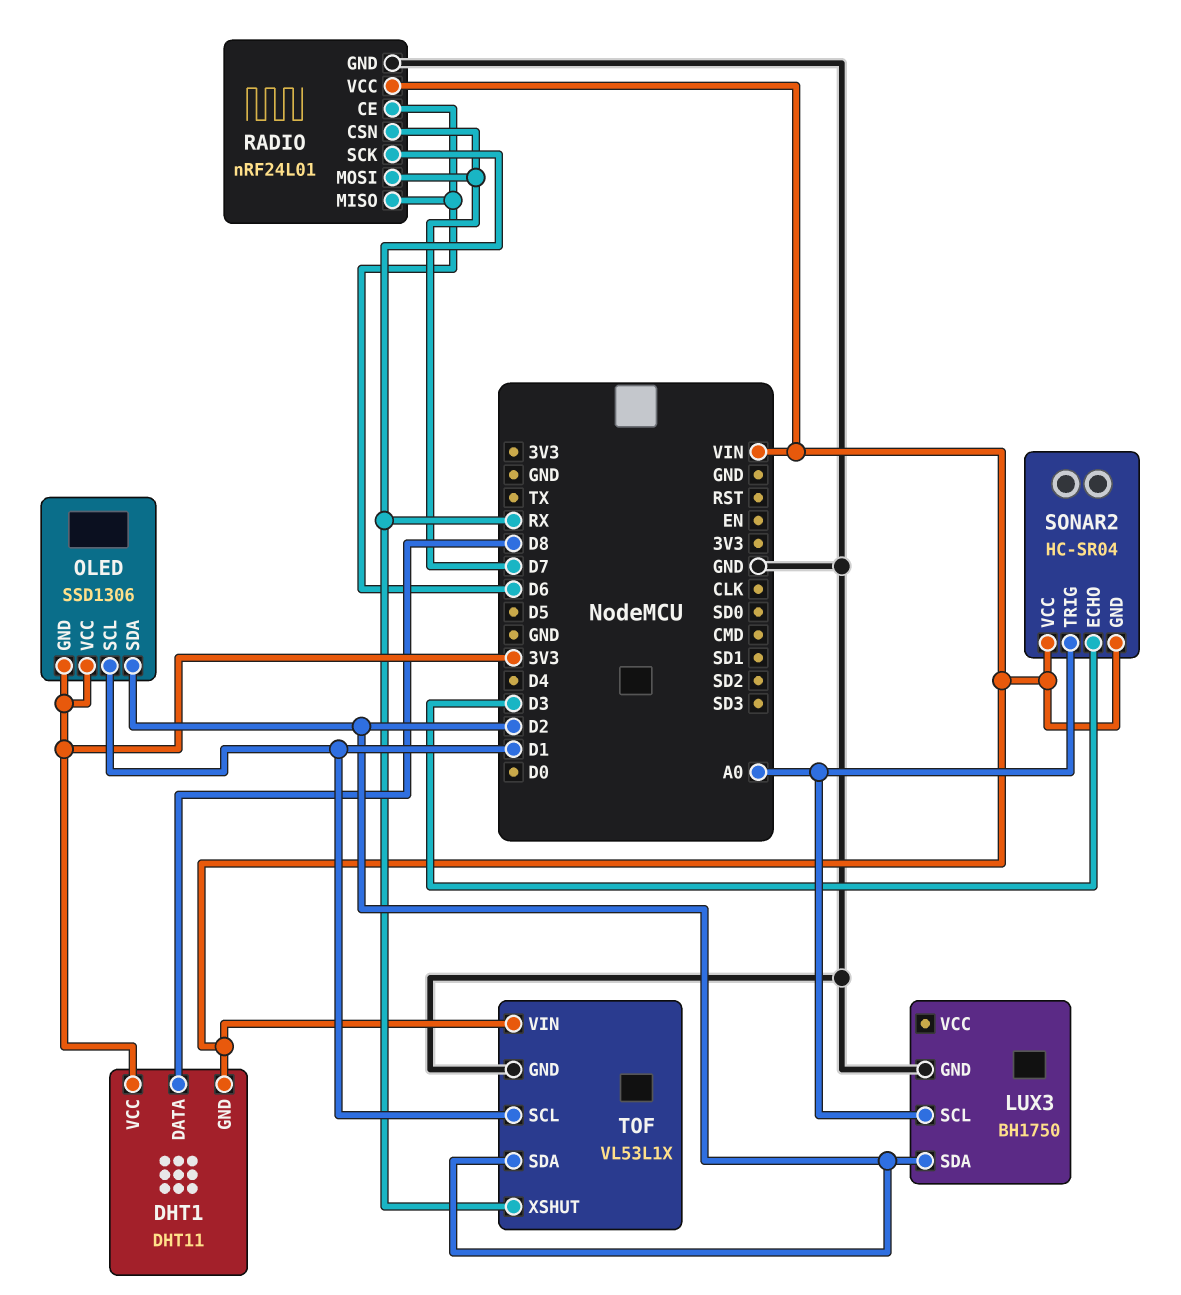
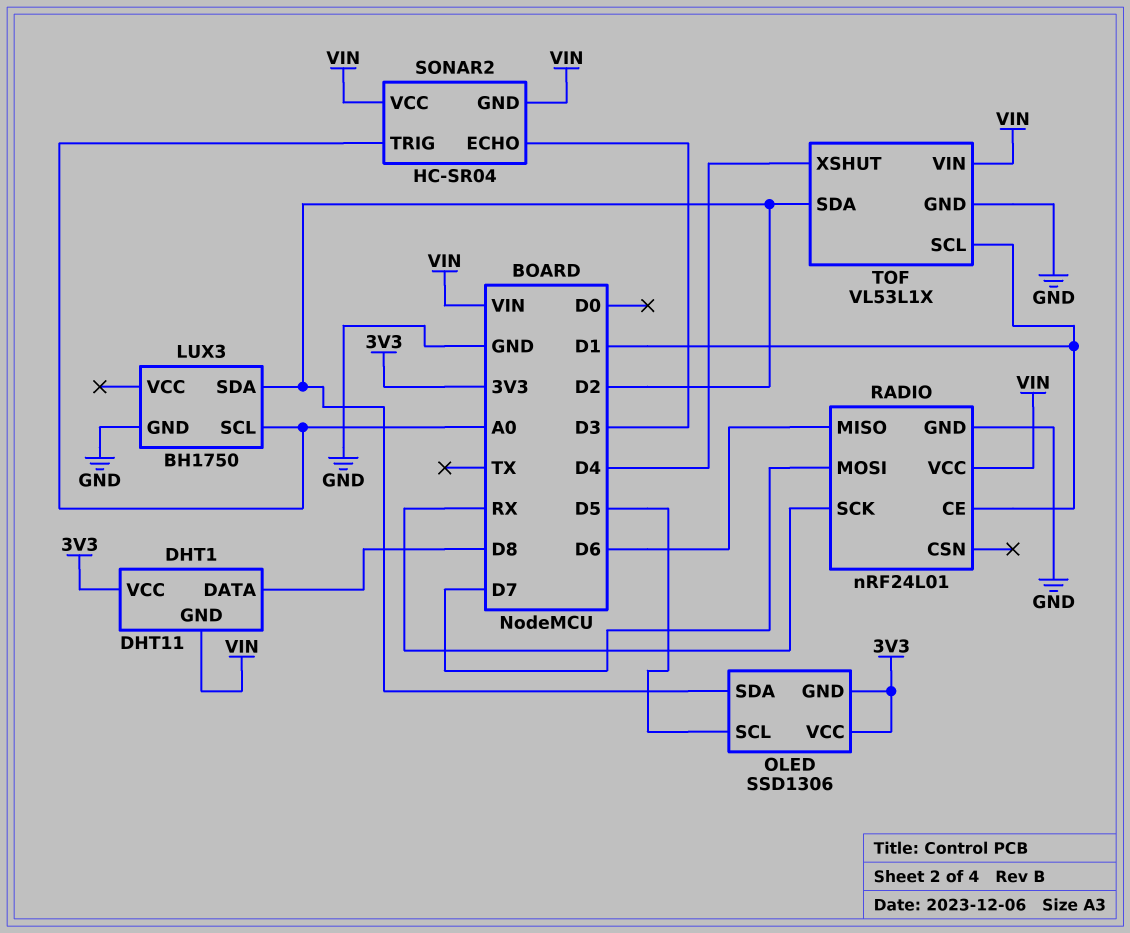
OLED pin SCL: D1 -> D5
RADIO pin CE: D6 -> D1
RADIO pin CSN: D7 -> none
TOF pin XSHUT: RX -> D4

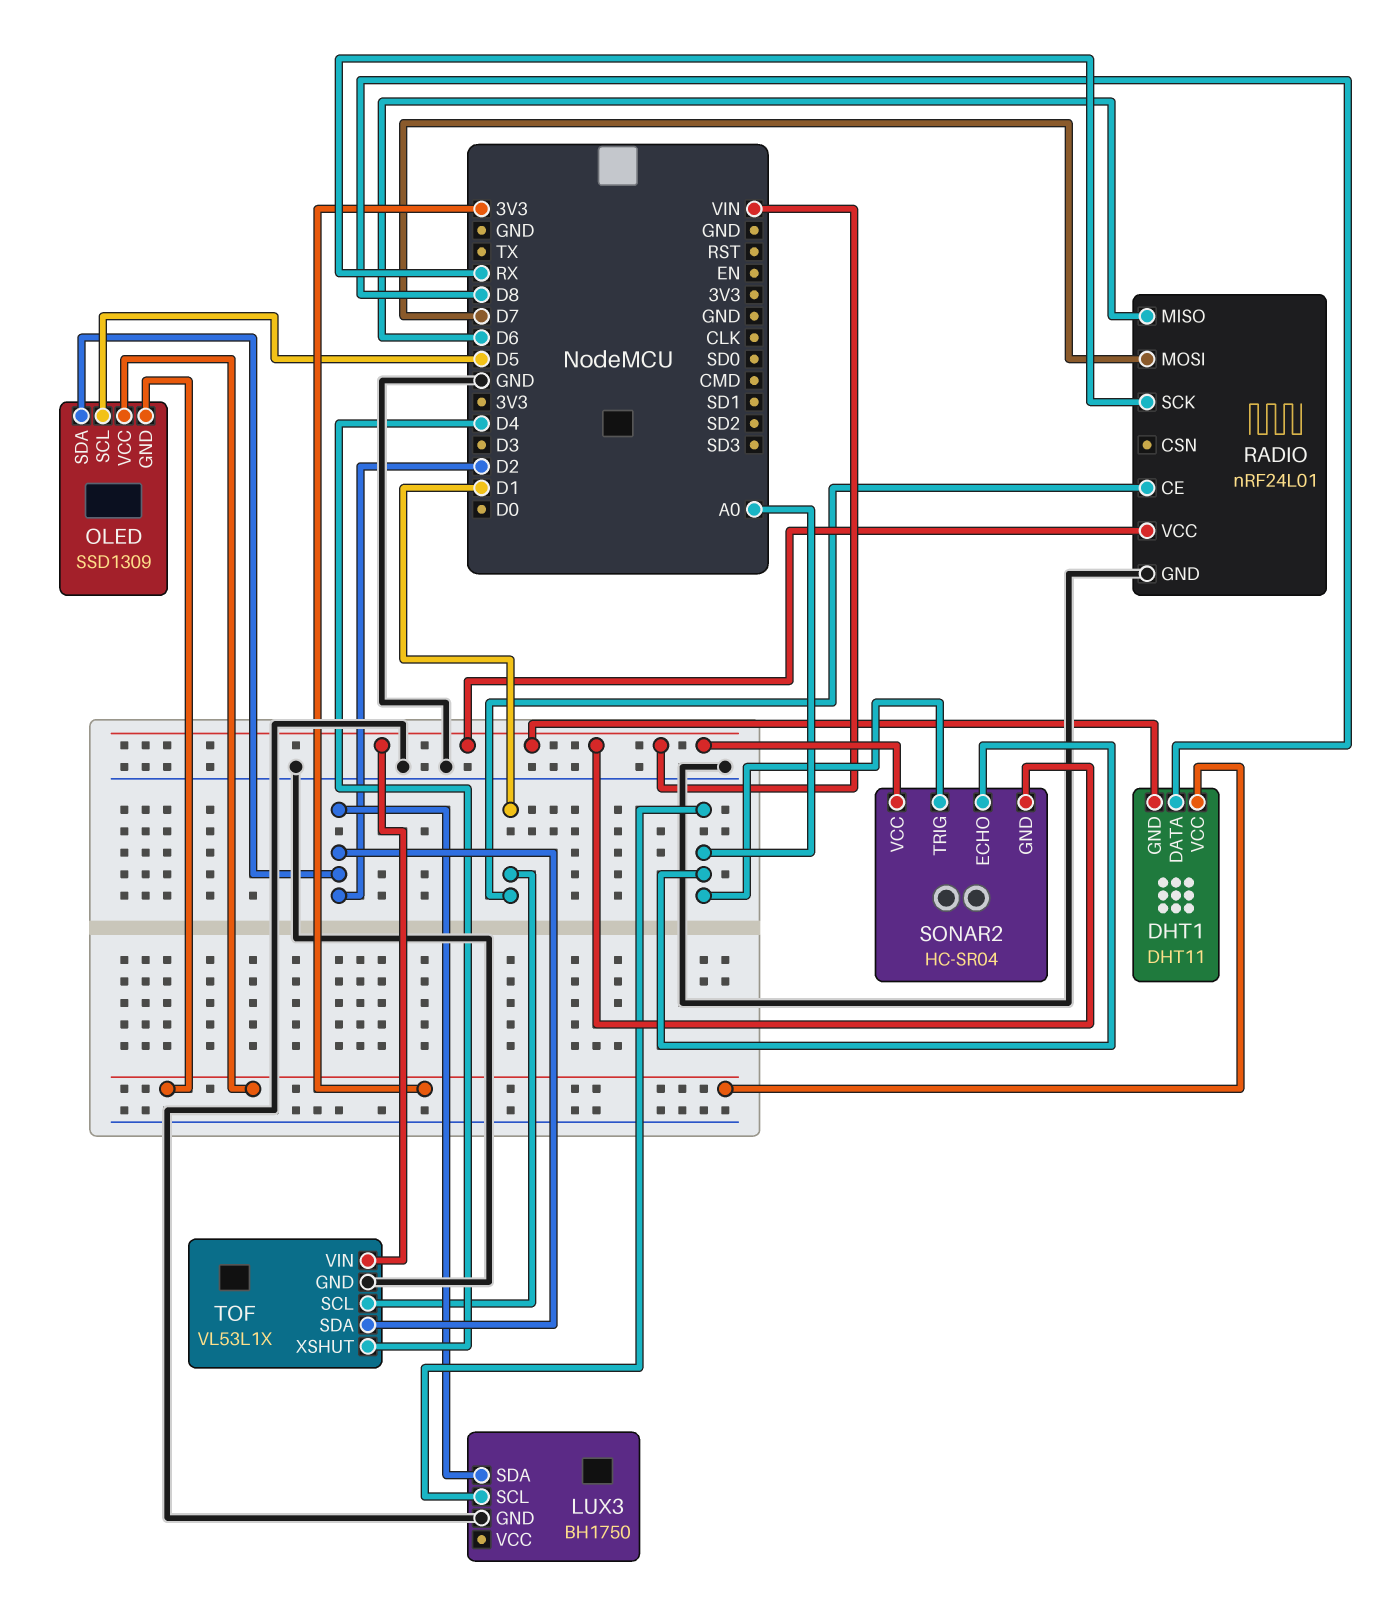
OLED: SSD1306 -> SSD1309
SONAR2 pin ECHO: D3 -> A0

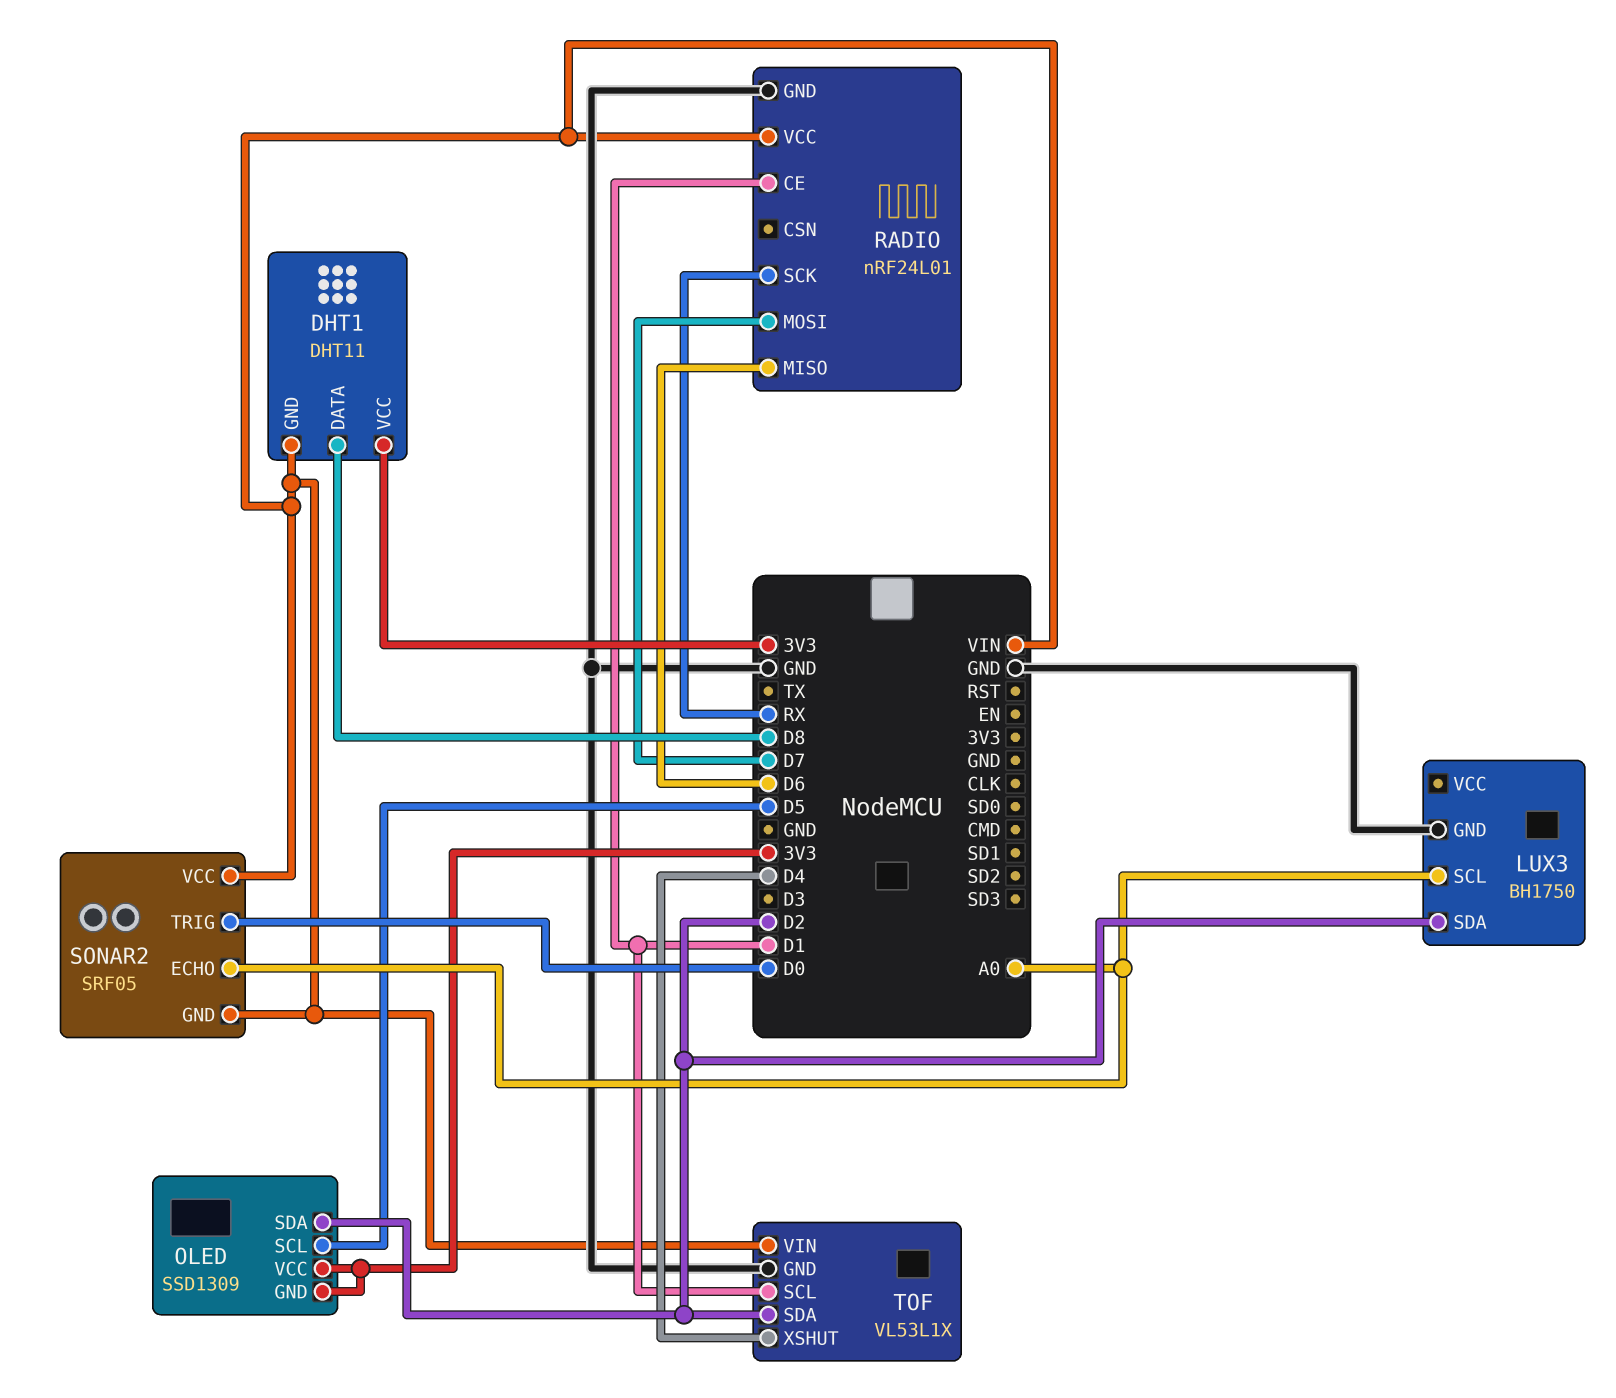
SONAR2: HC-SR04 -> SRF05
SONAR2 pin TRIG: A0 -> D0

